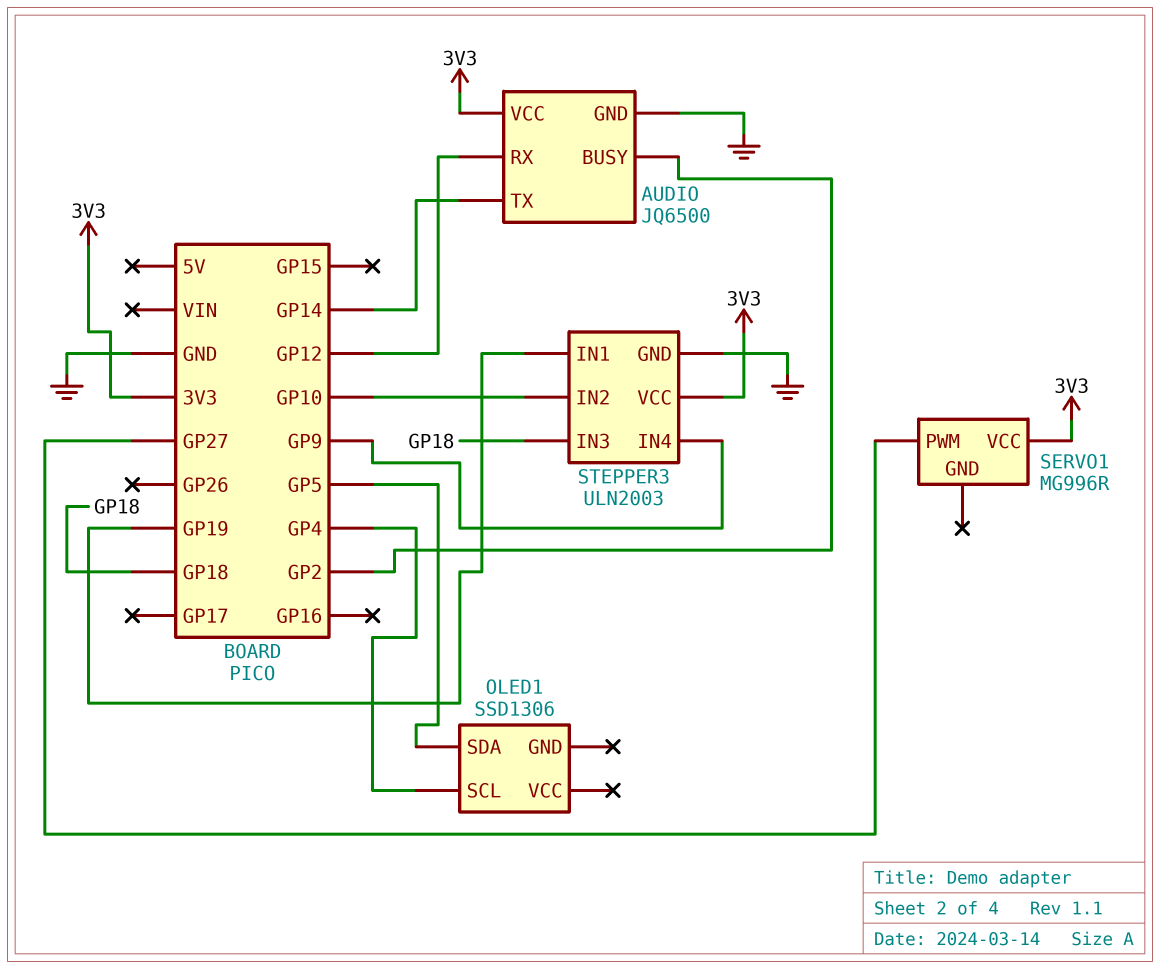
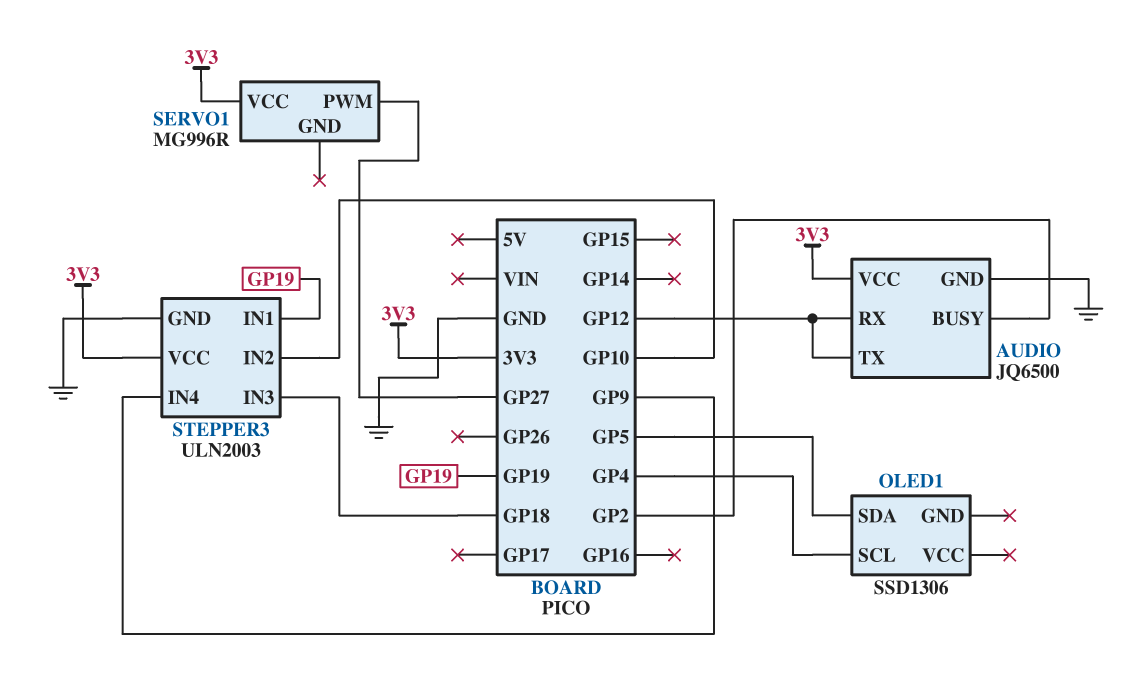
AUDIO pin TX: GP14 -> GP12

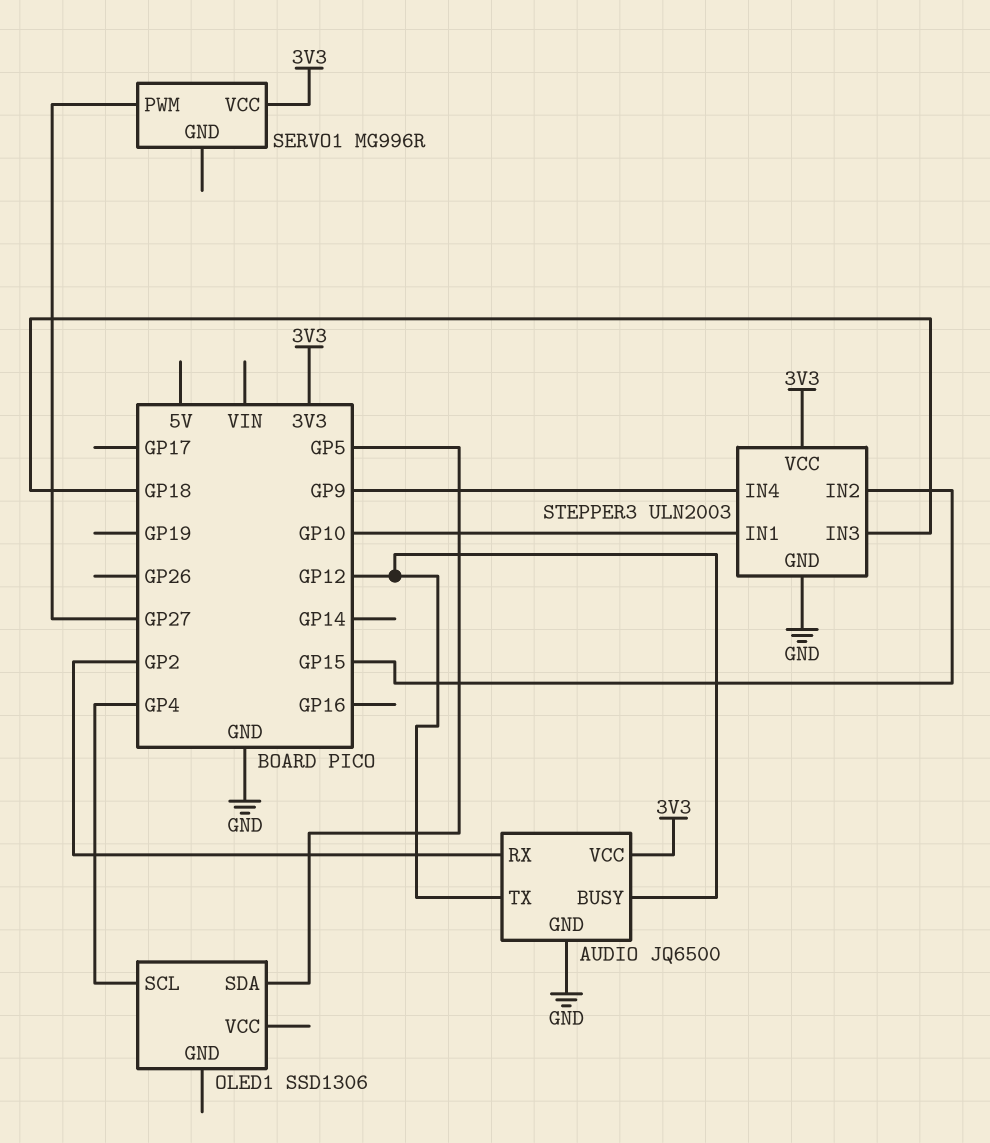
AUDIO pin BUSY: GP2 -> GP12
AUDIO pin RX: GP12 -> GP2
STEPPER3 pin IN1: GP19 -> GP10
STEPPER3 pin IN2: GP10 -> GP15

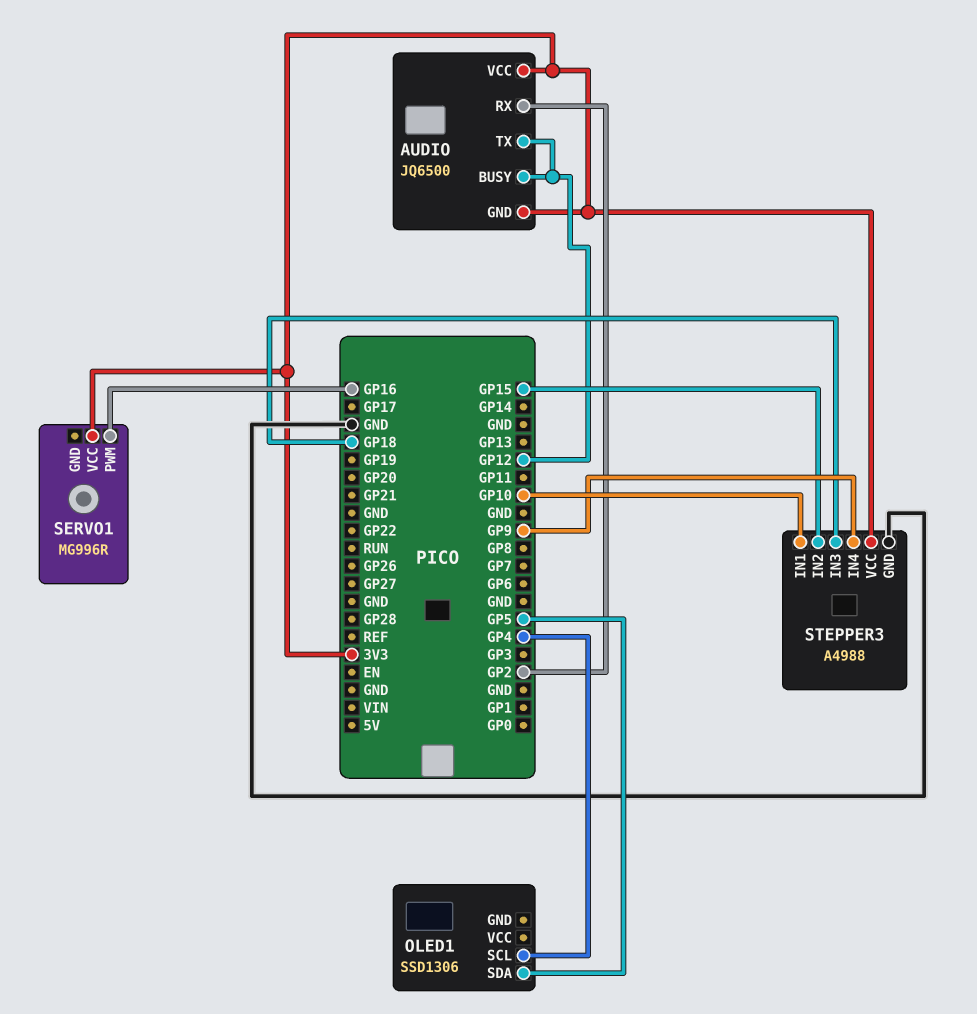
AUDIO pin GND: GND -> 3V3
SERVO1 pin PWM: GP27 -> GP16
STEPPER3: ULN2003 -> A4988

